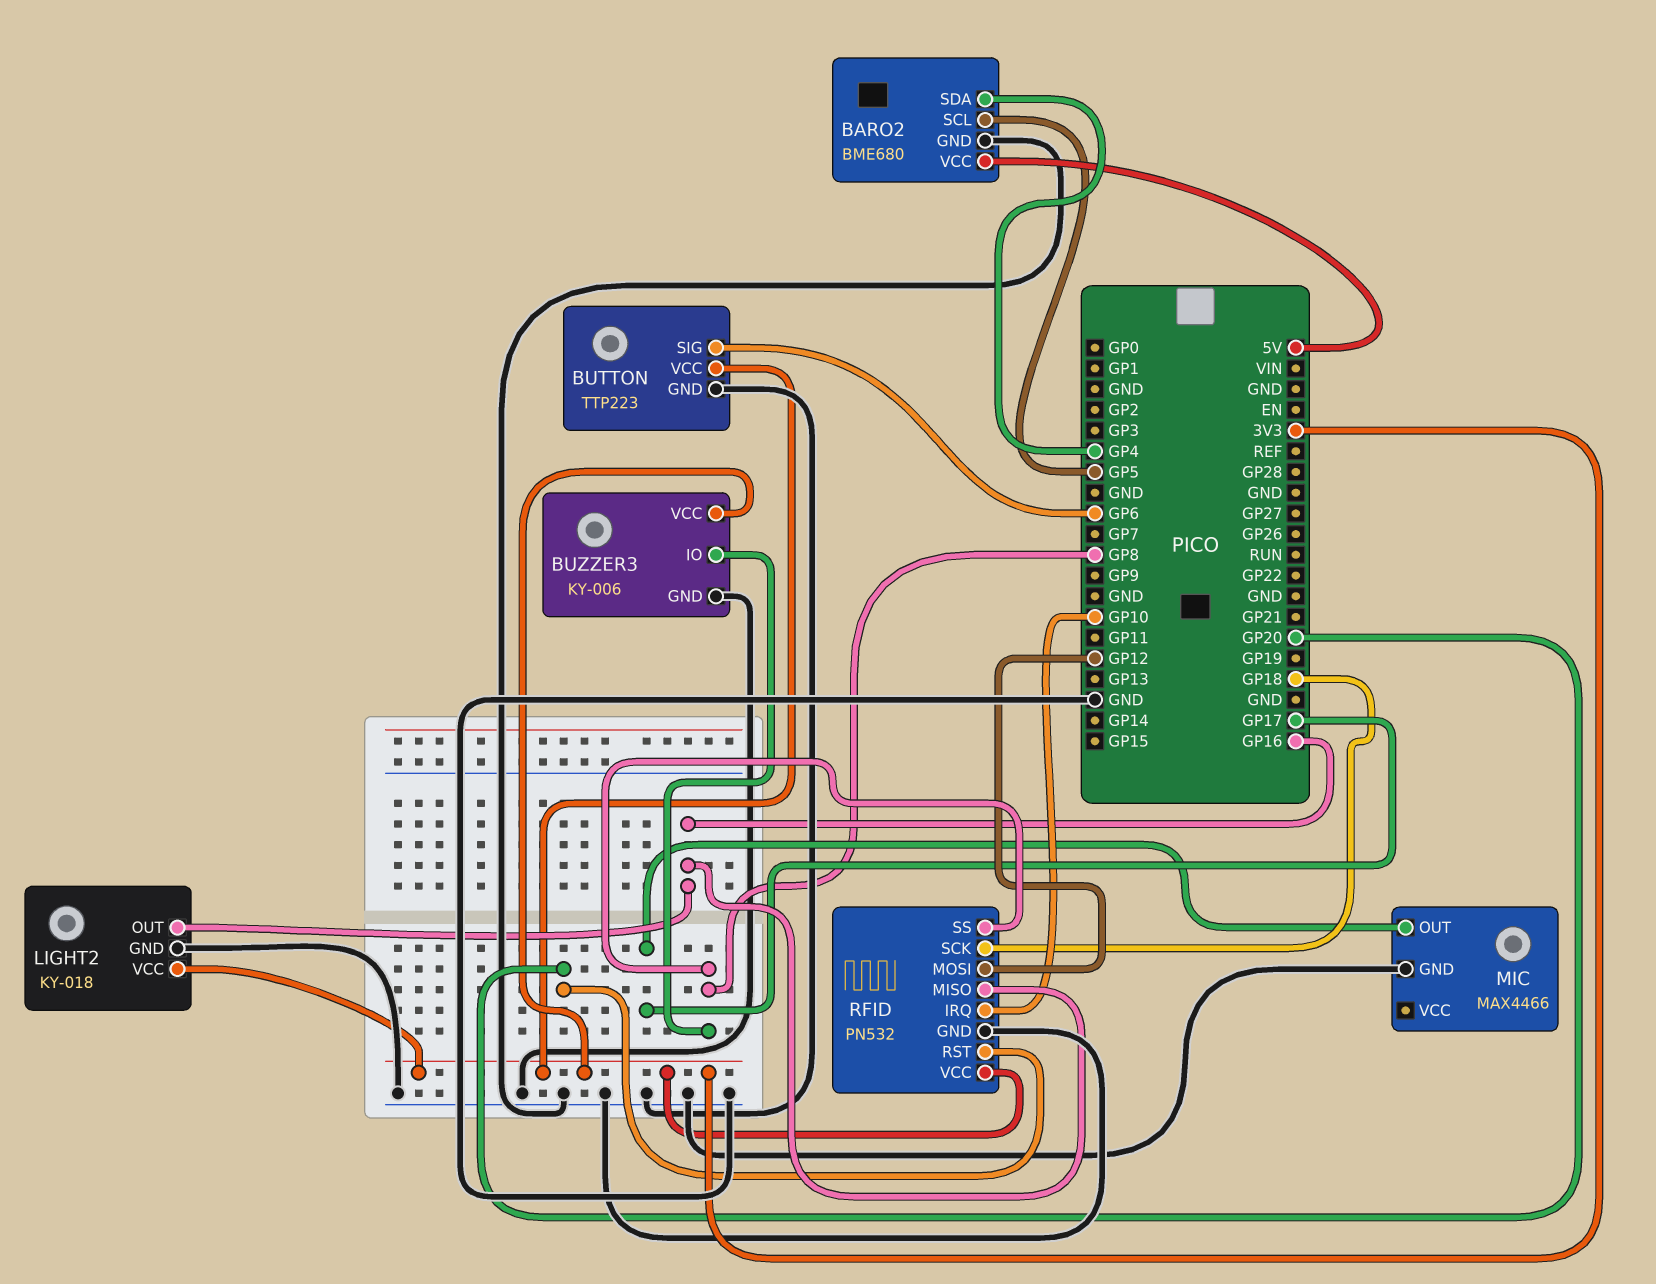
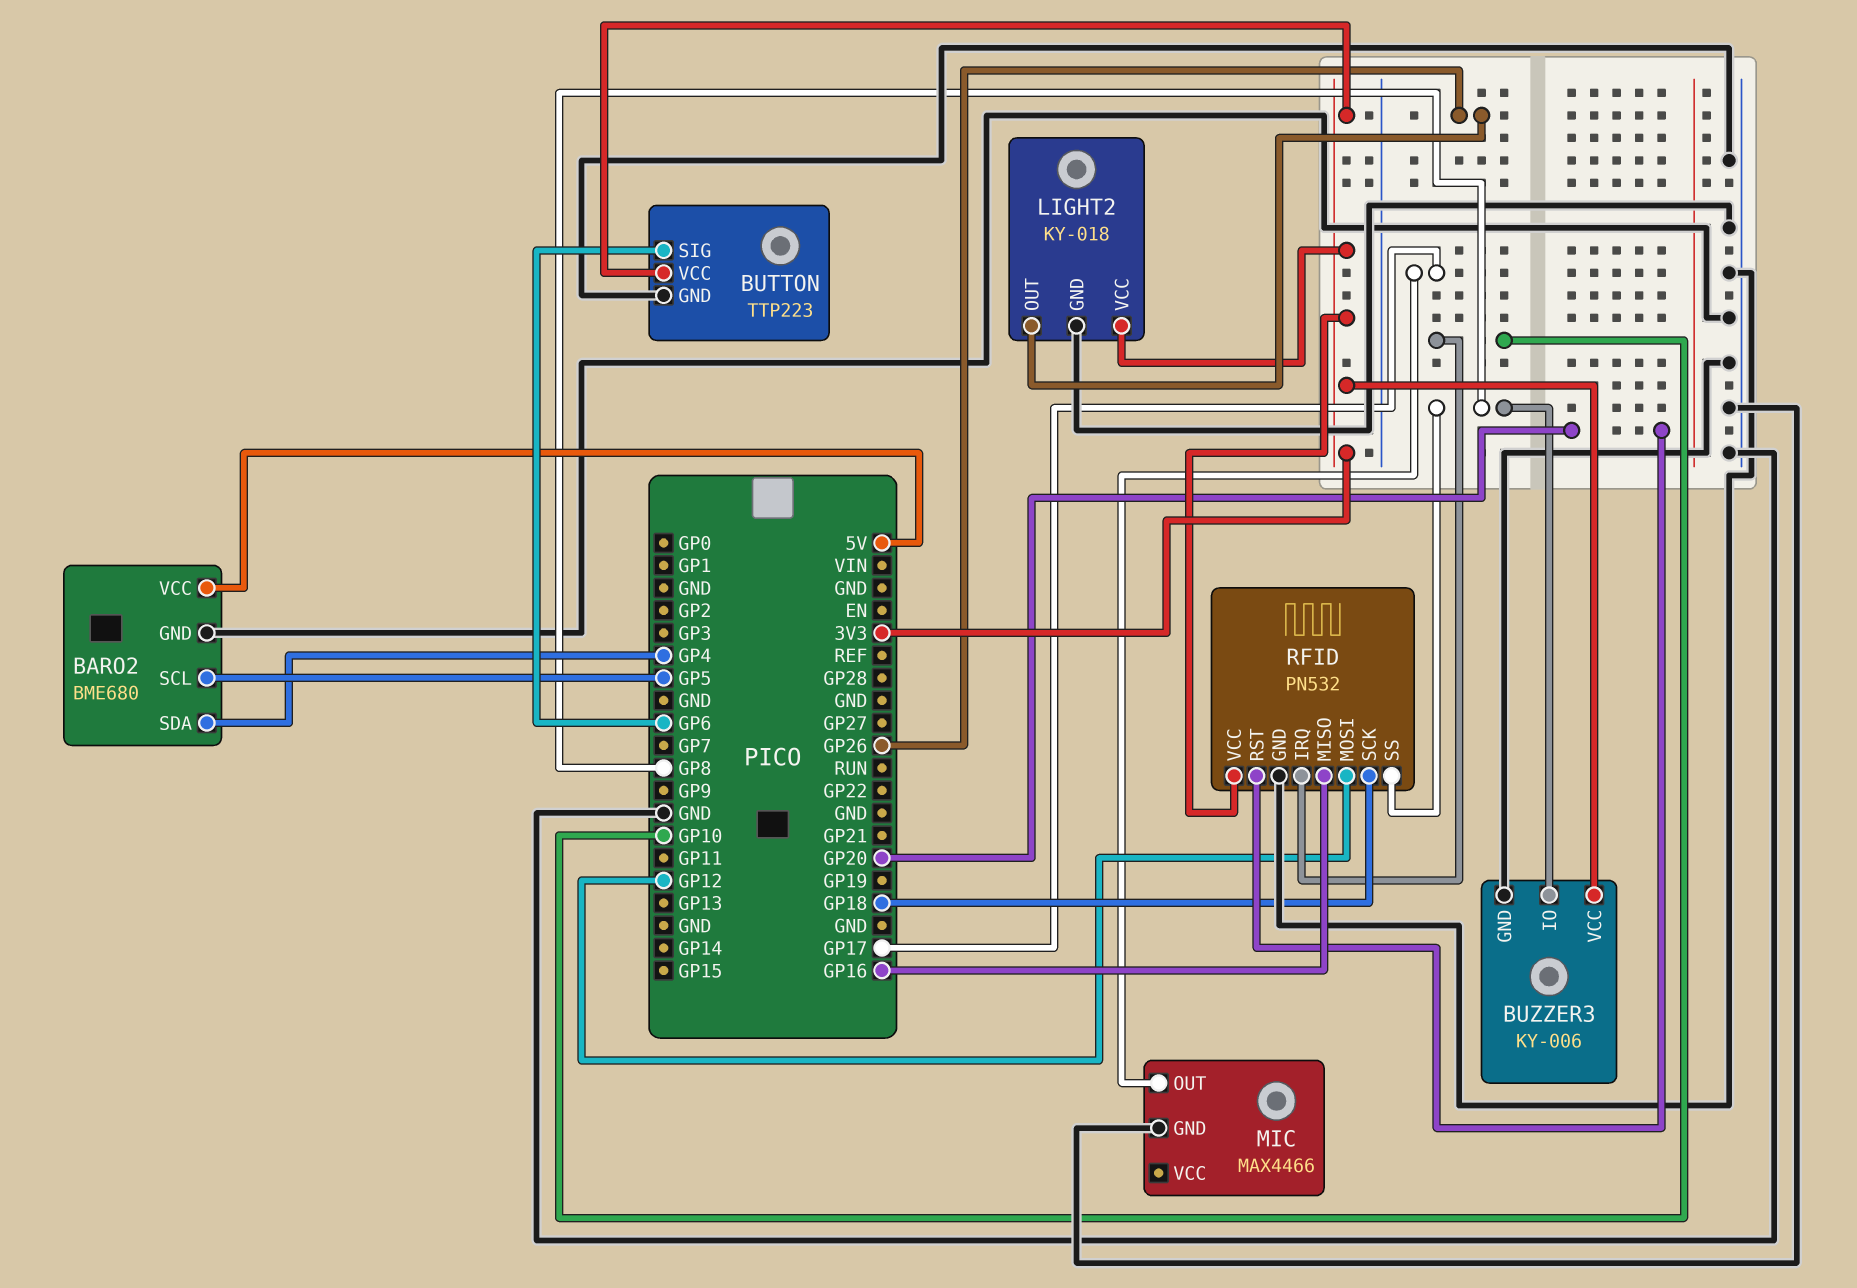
LIGHT2 pin OUT: GP16 -> GP26

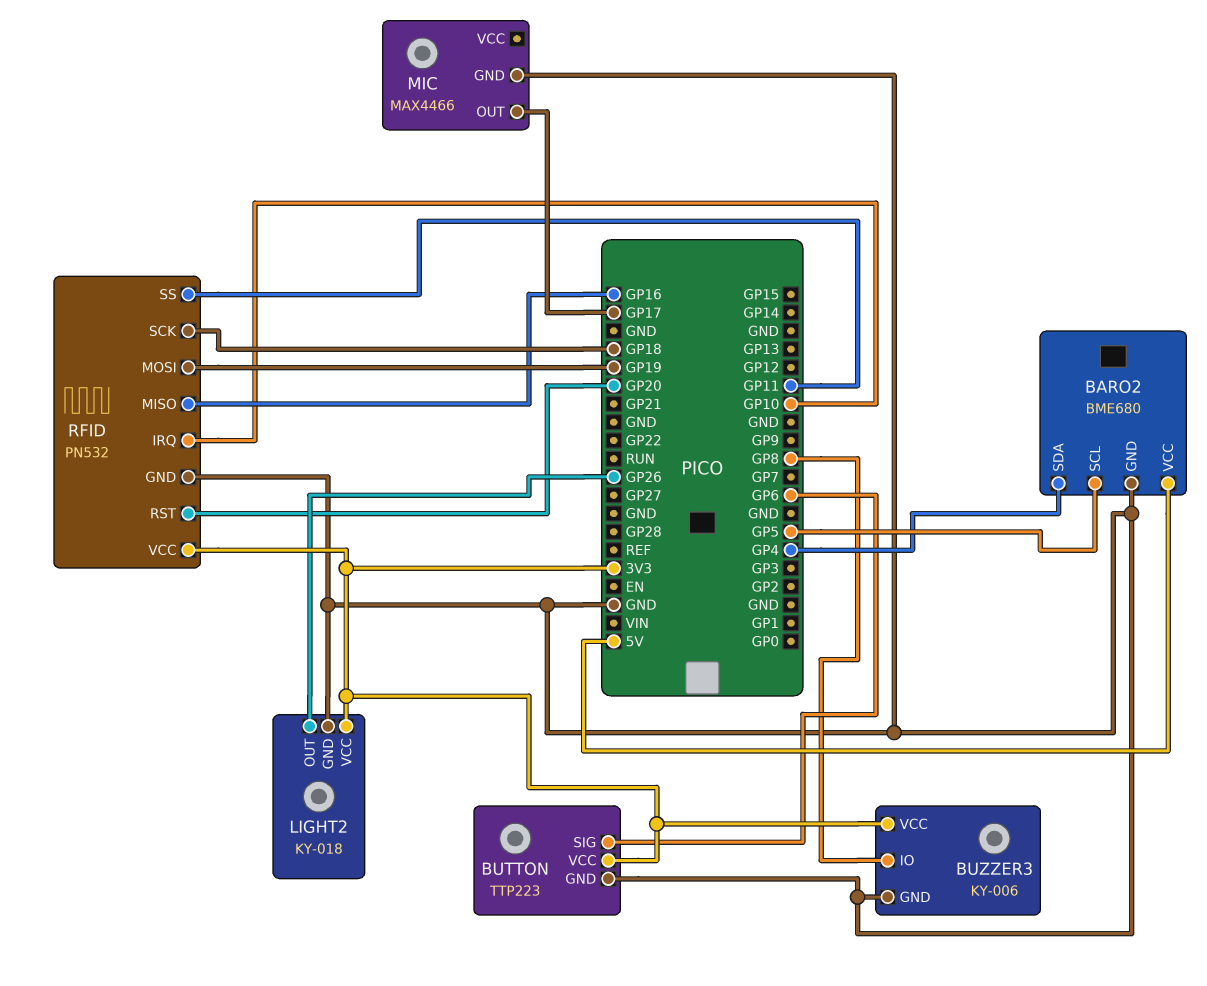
RFID pin MOSI: GP12 -> GP19
RFID pin SS: GP8 -> GP11

